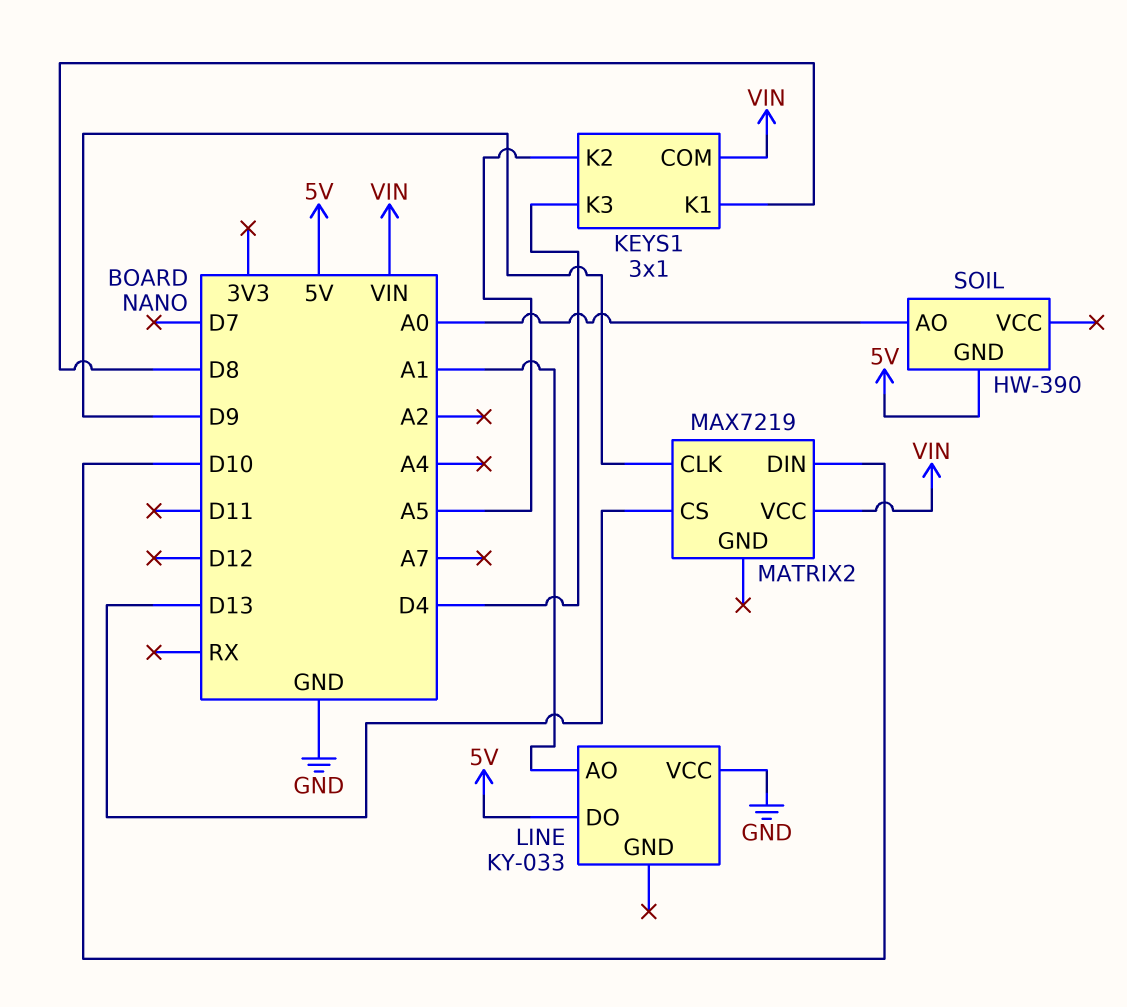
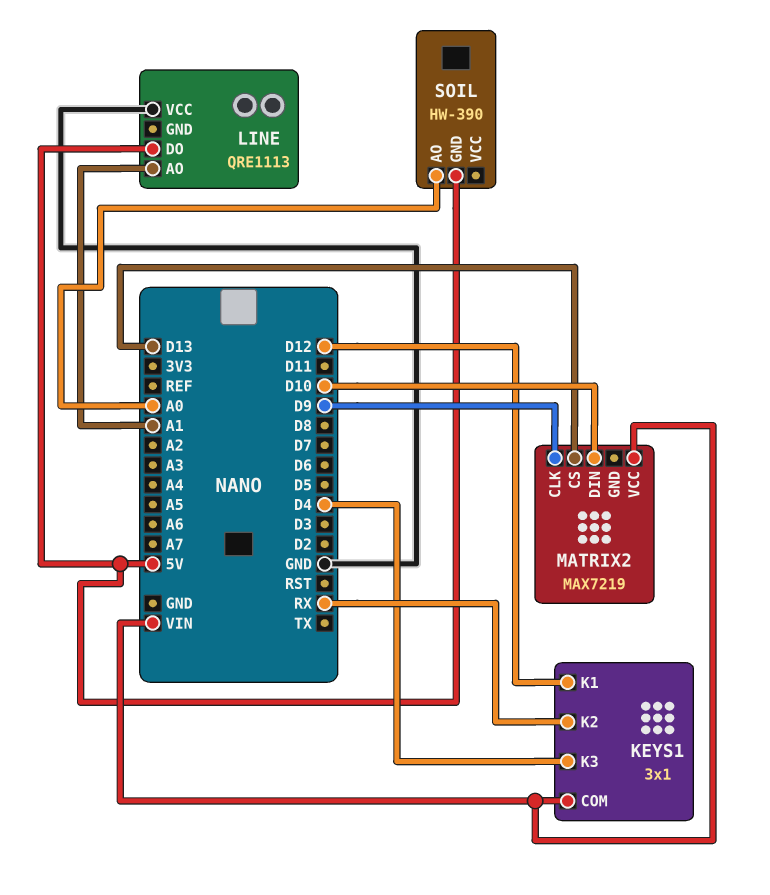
KEYS1 pin K1: D8 -> D12
KEYS1 pin K2: A5 -> RX
LINE: KY-033 -> QRE1113

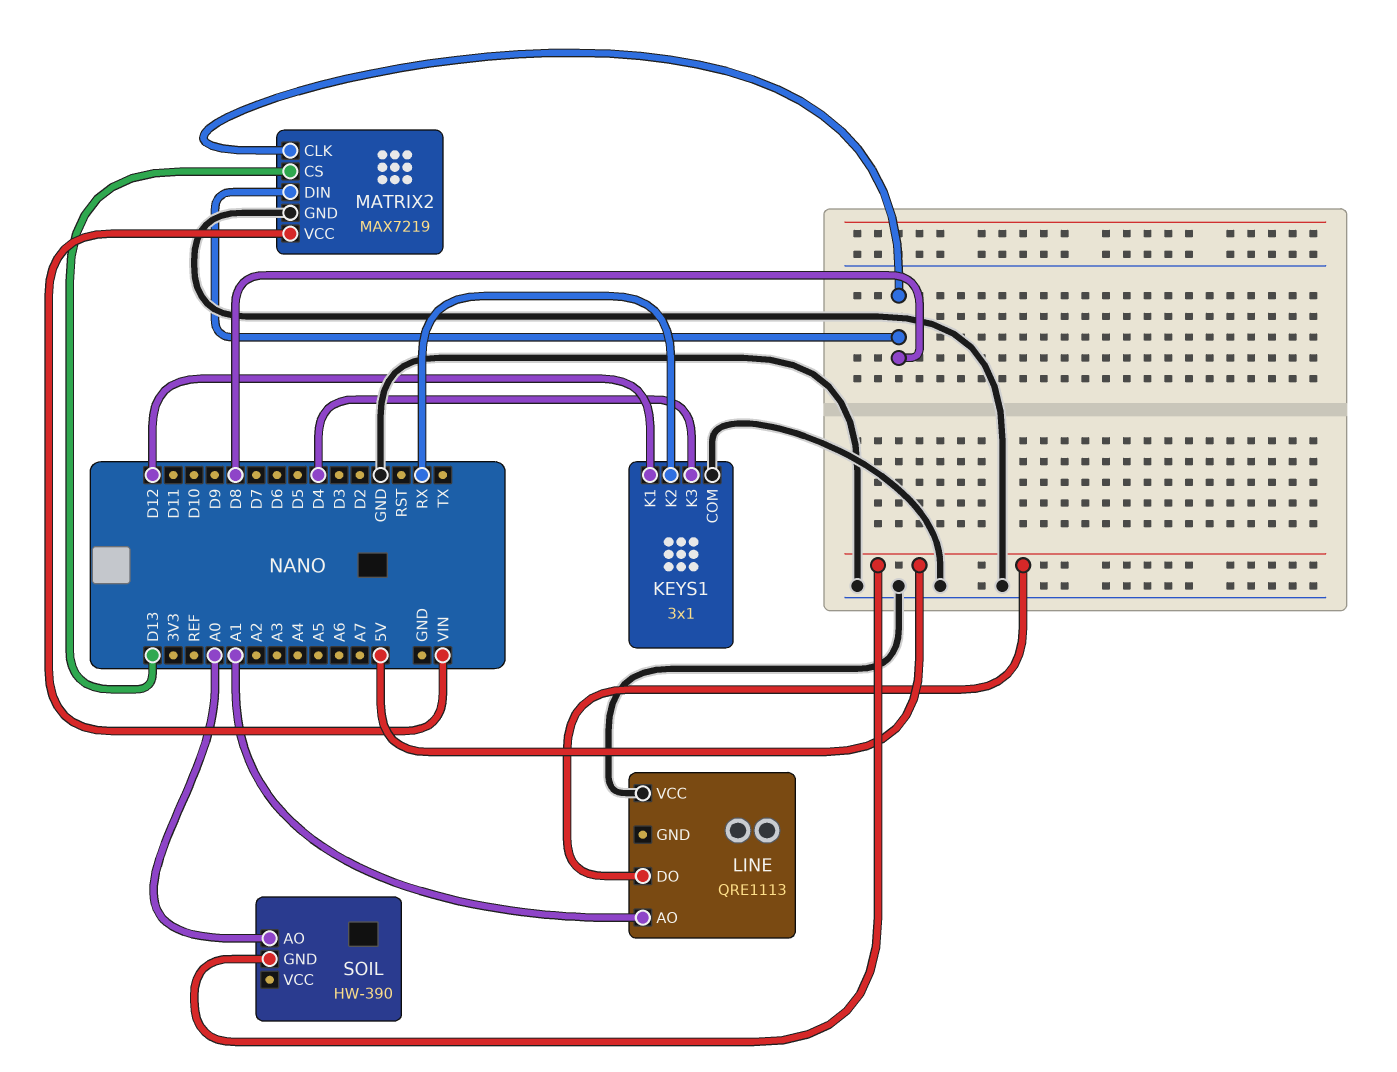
KEYS1 pin COM: VIN -> GND
MATRIX2 pin CLK: D9 -> D8
MATRIX2 pin DIN: D10 -> D8
MATRIX2 pin GND: none -> GND

